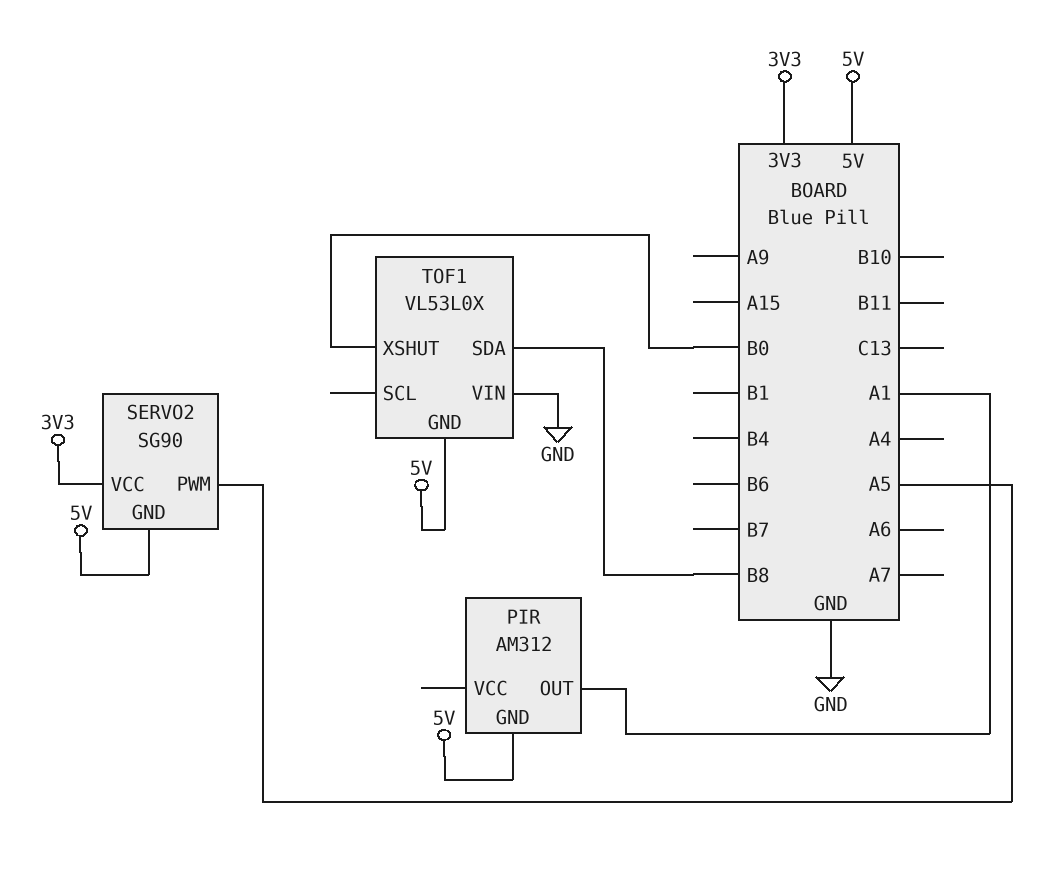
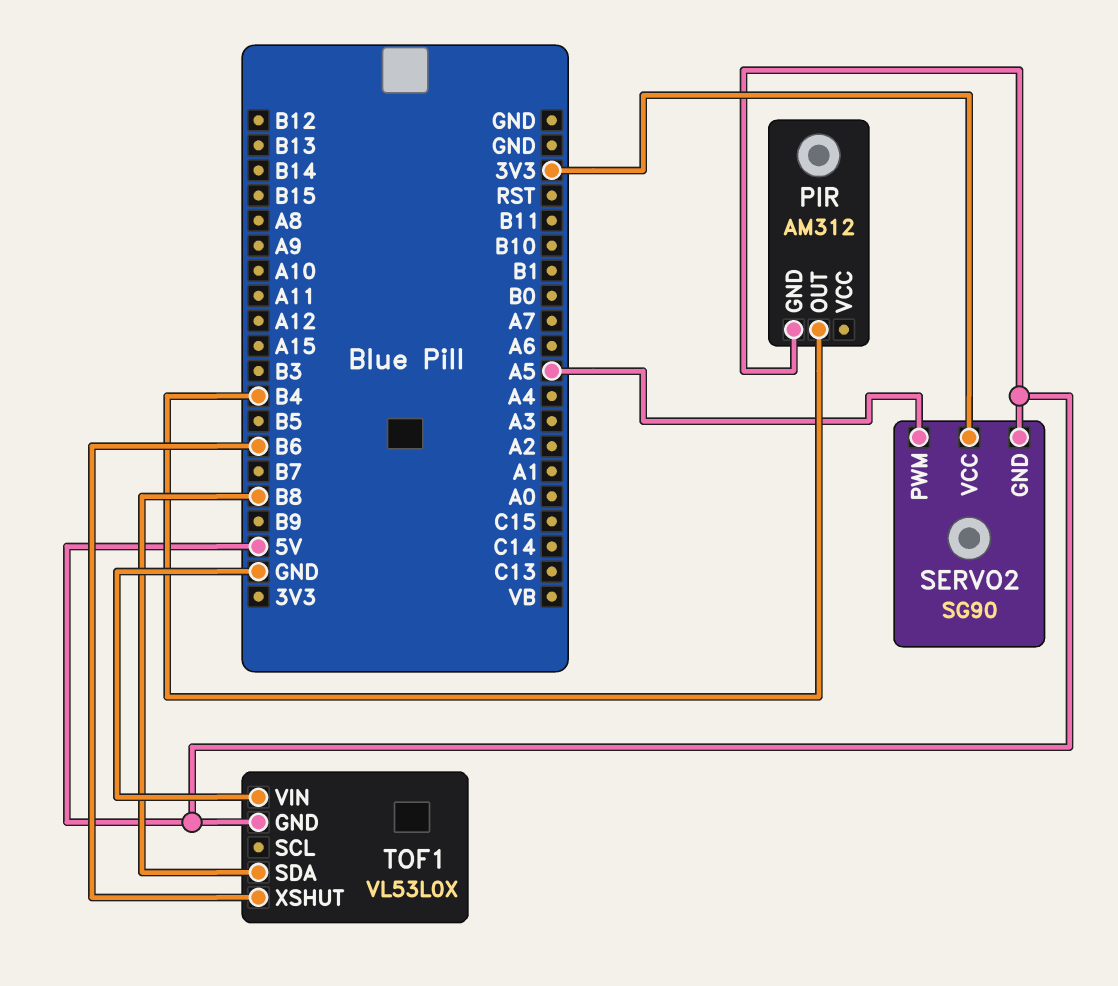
PIR pin OUT: A1 -> B4
TOF1 pin XSHUT: B0 -> B6

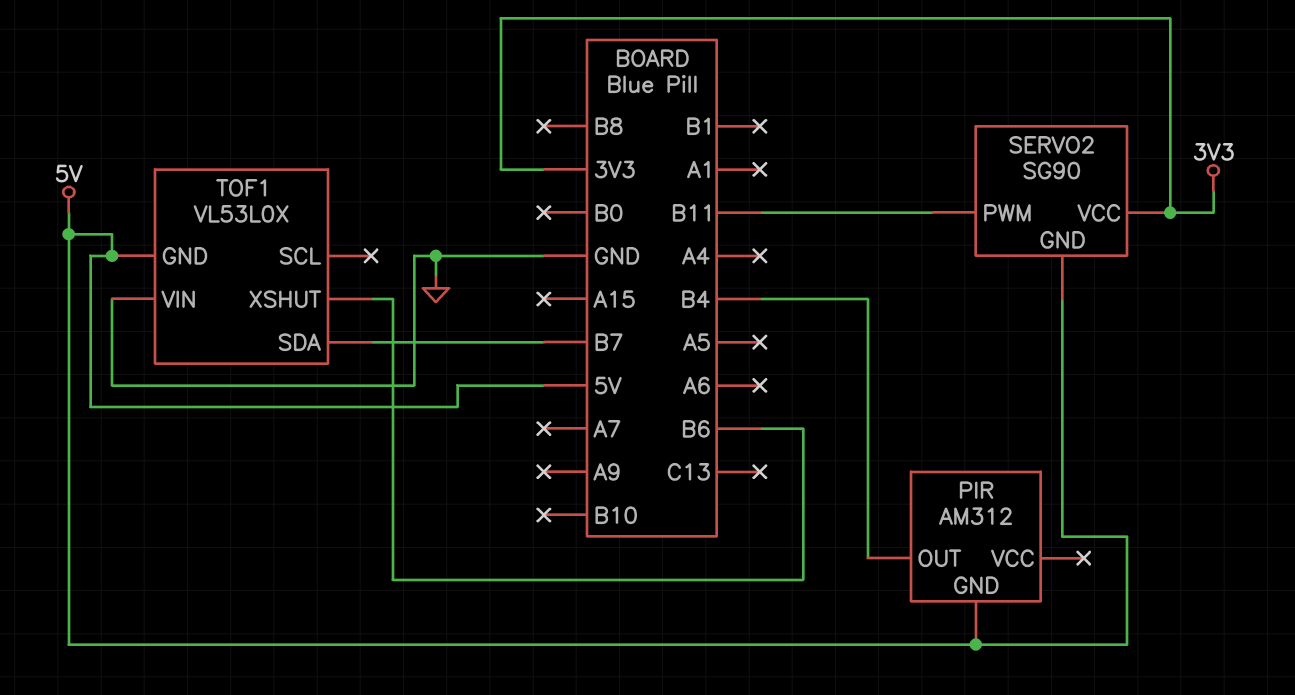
SERVO2 pin PWM: A5 -> B11
TOF1 pin SDA: B8 -> B7

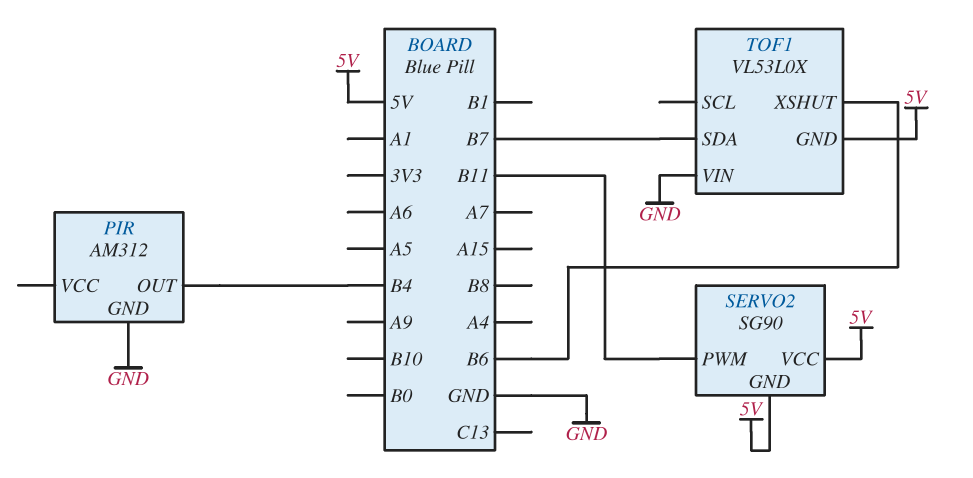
PIR pin GND: 5V -> GND
SERVO2 pin VCC: 3V3 -> 5V

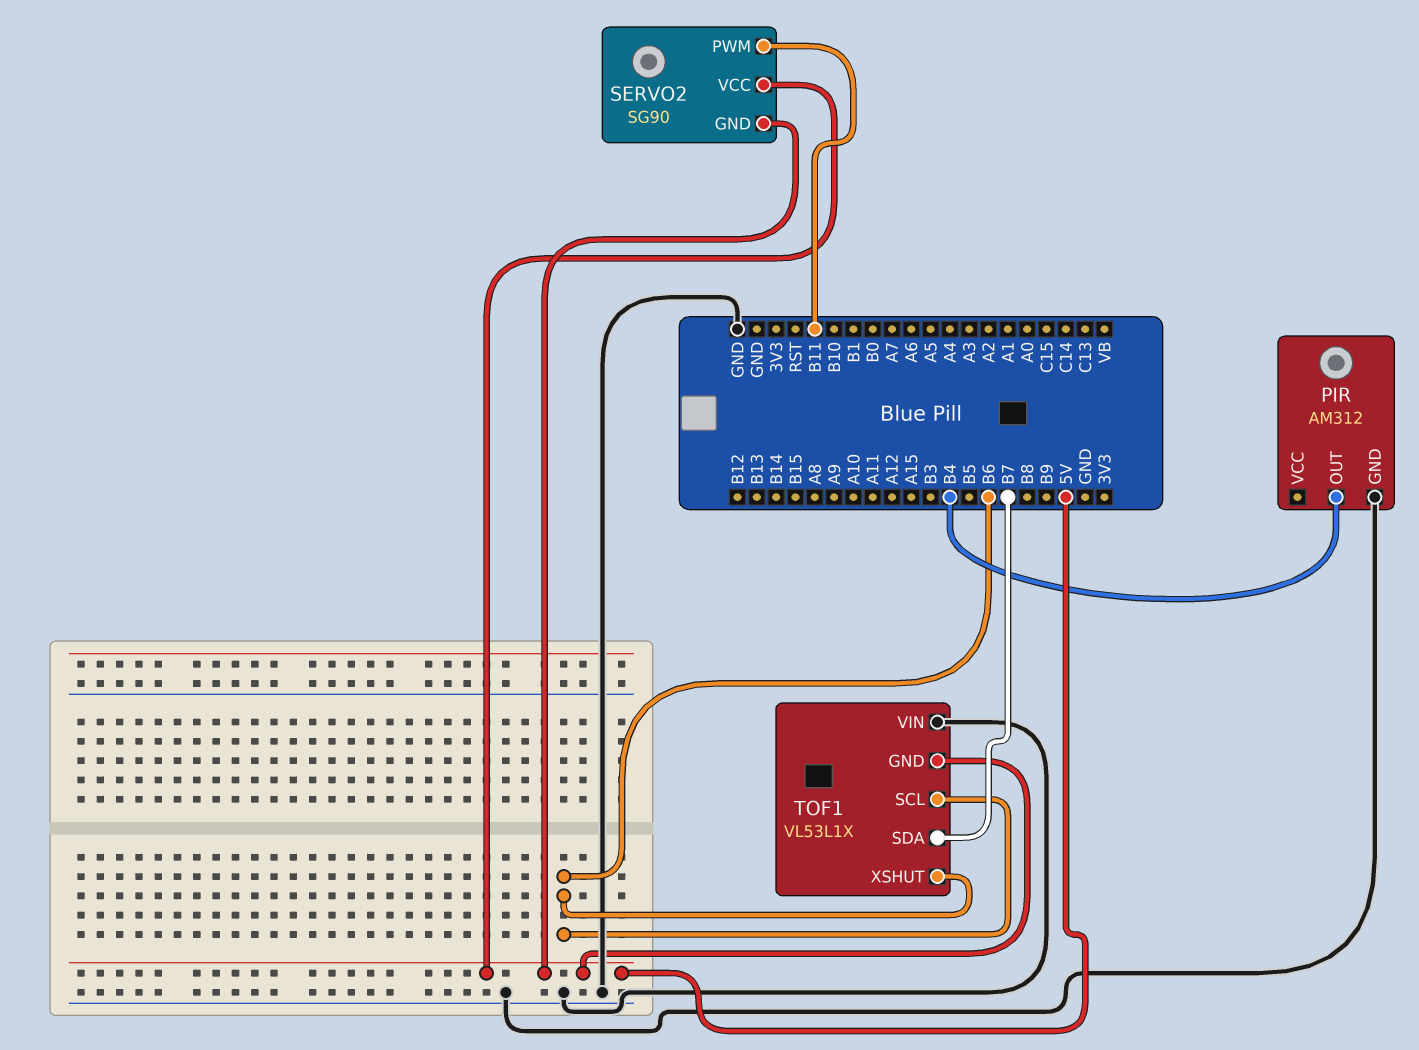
TOF1: VL53L0X -> VL53L1X
TOF1 pin SCL: none -> B6

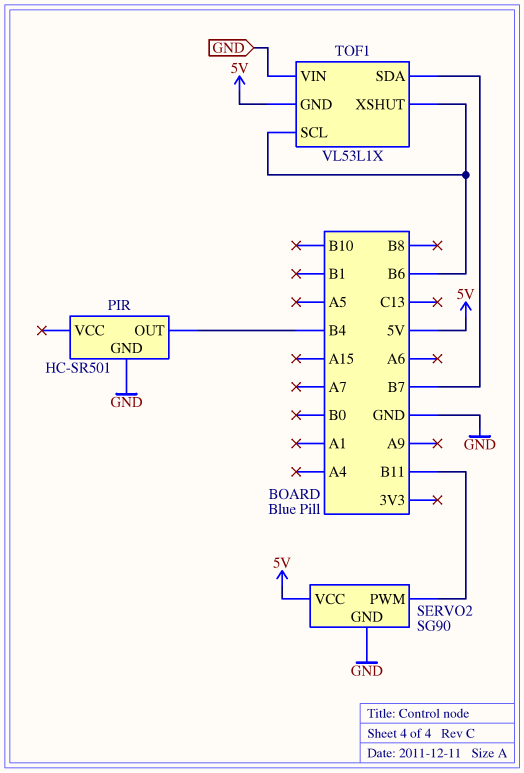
PIR: AM312 -> HC-SR501
SERVO2 pin GND: 5V -> GND

